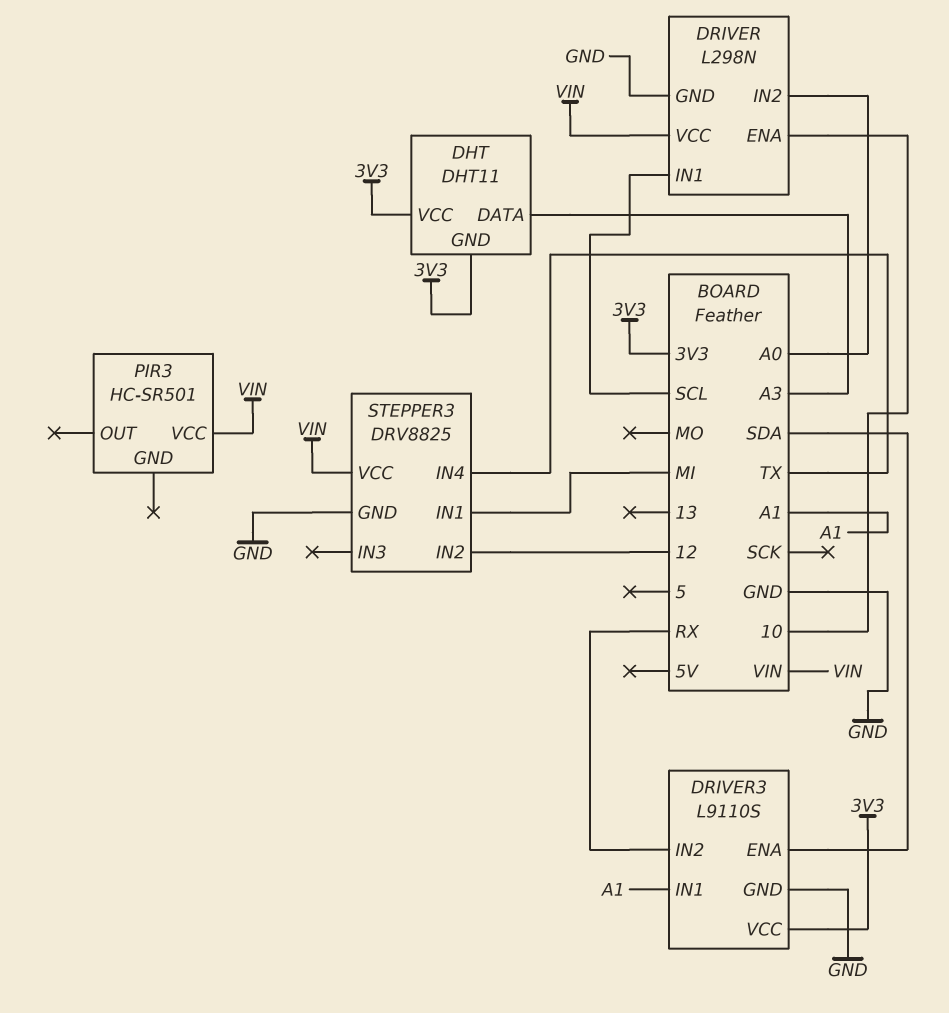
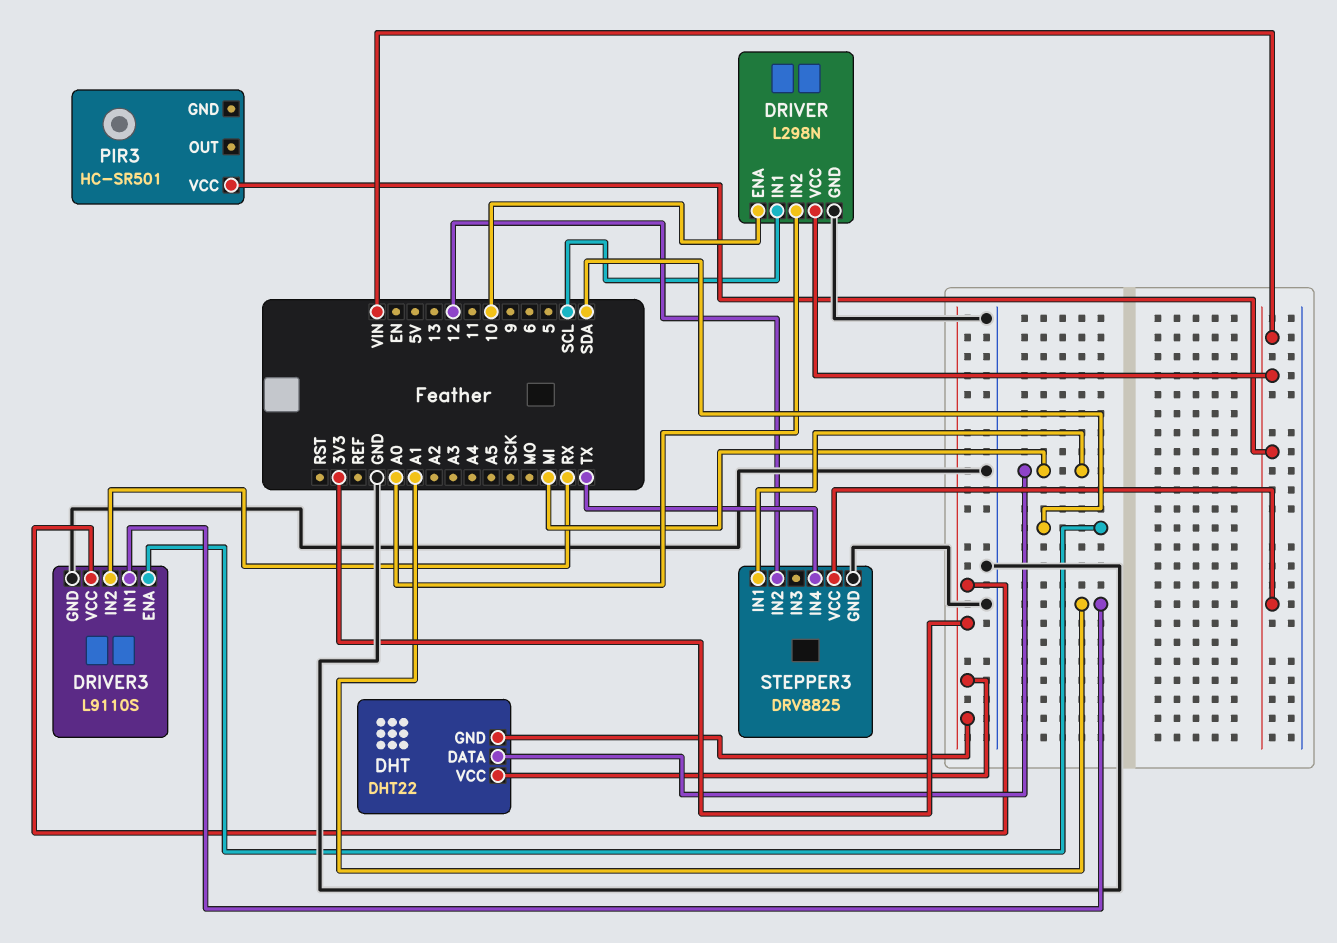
DHT: DHT11 -> DHT22
DHT pin DATA: A3 -> MI

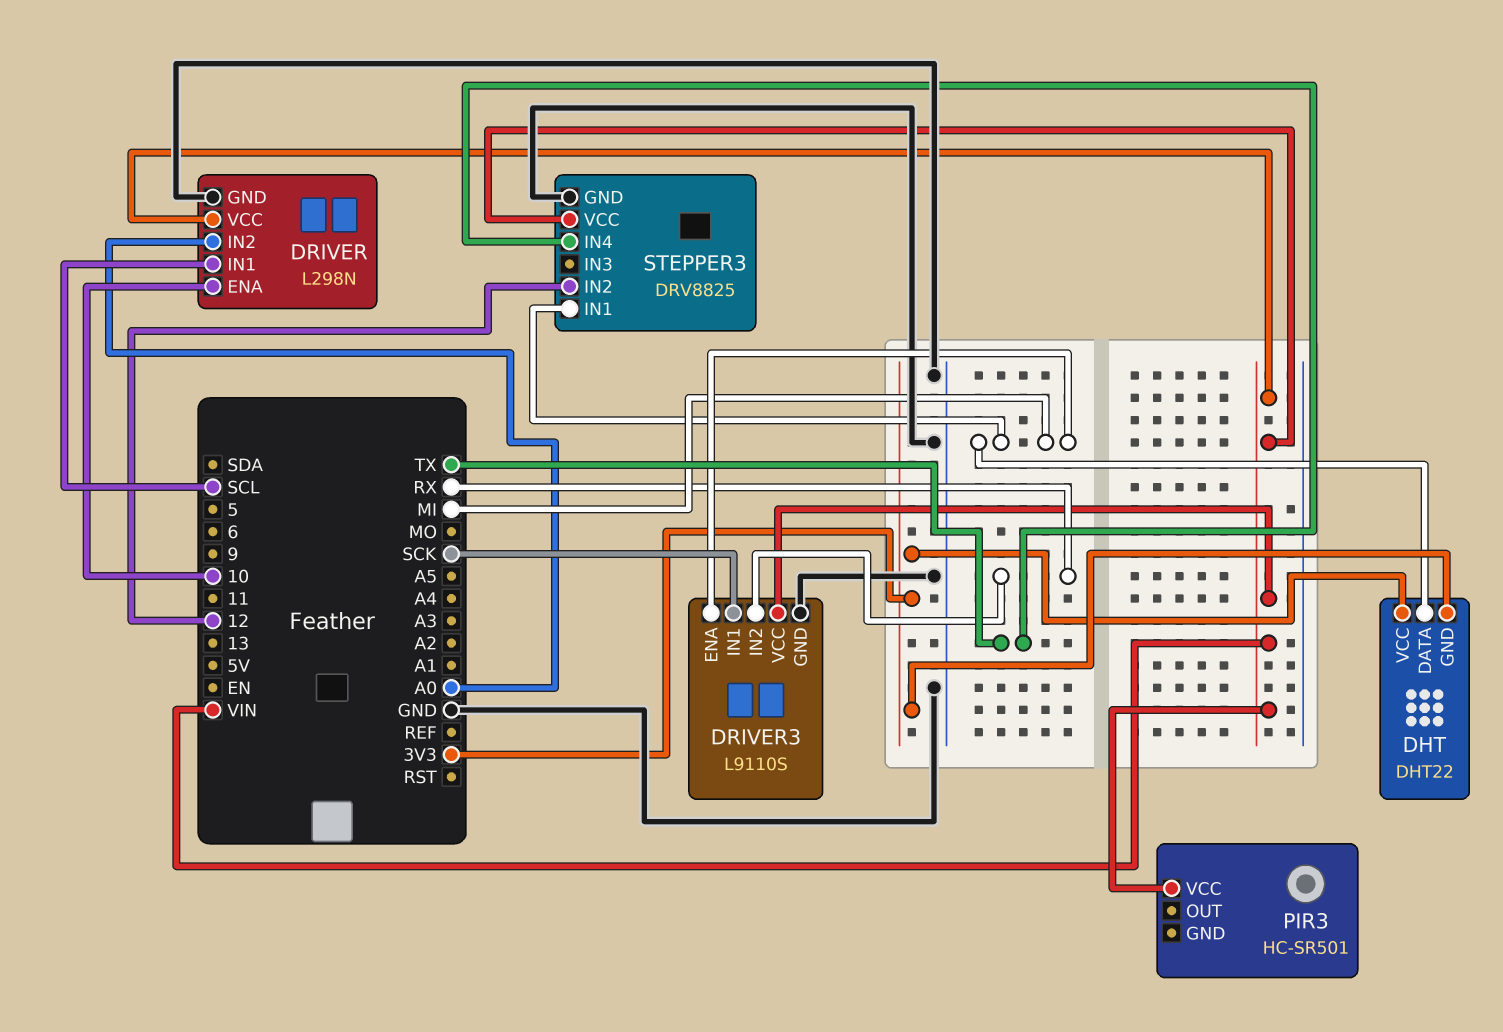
DRIVER3 pin ENA: SDA -> MI
DRIVER3 pin IN1: A1 -> SCK
DRIVER3 pin VCC: 3V3 -> VIN

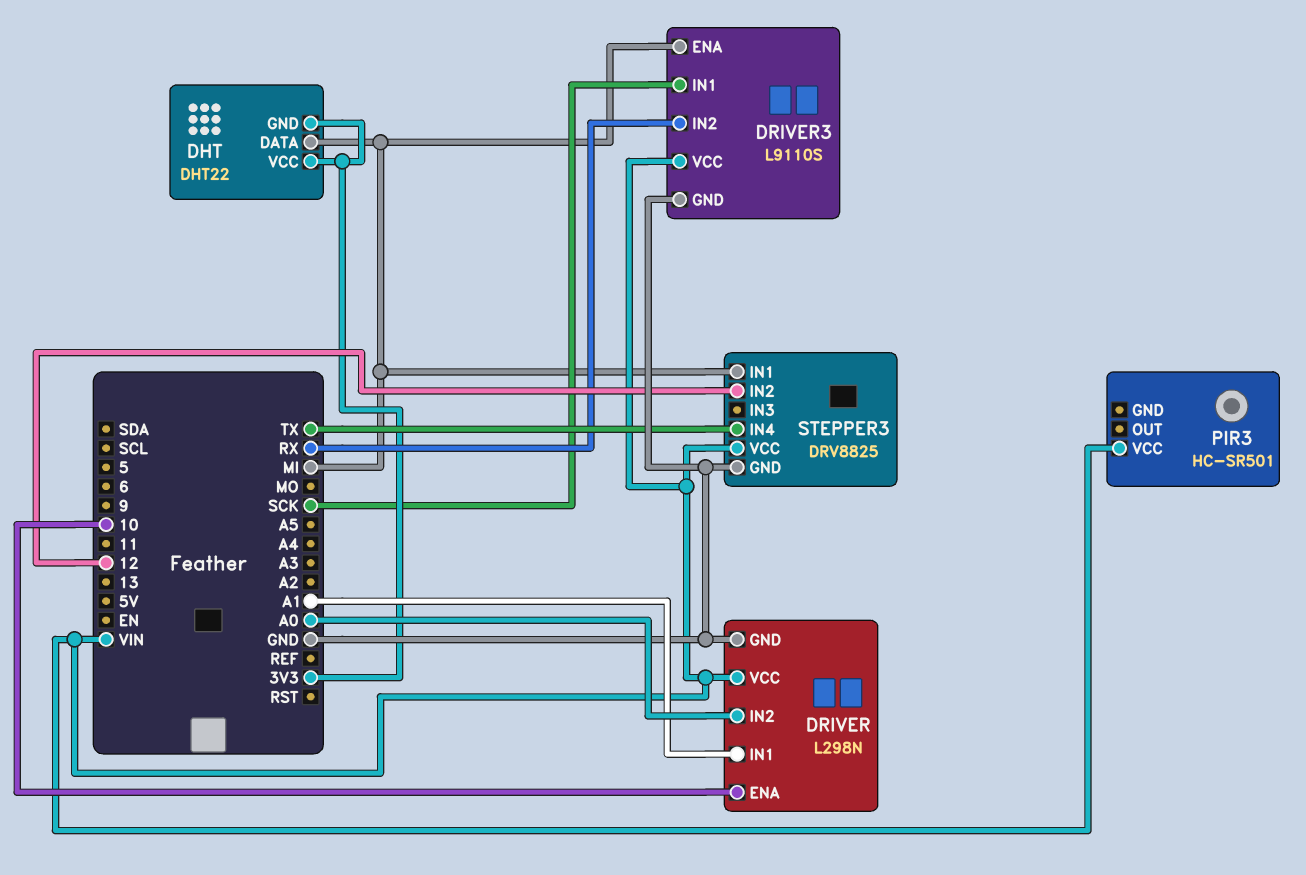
DRIVER pin IN1: SCL -> A1

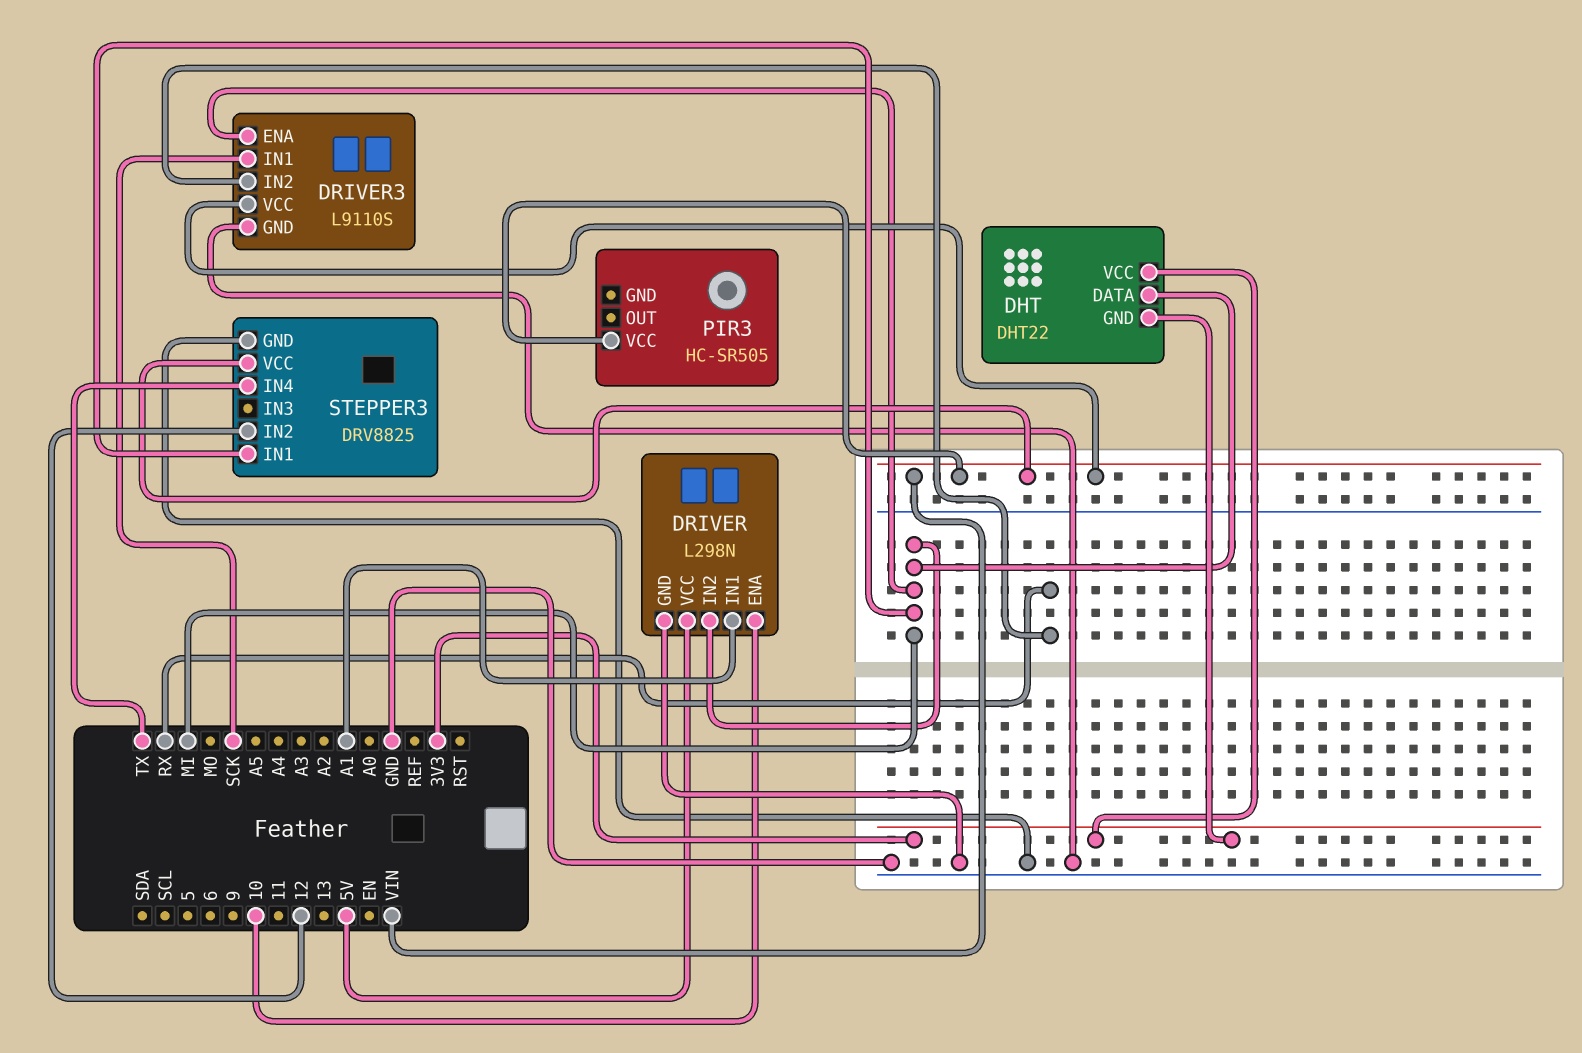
DRIVER pin IN2: A0 -> MI
DRIVER pin VCC: VIN -> 5V
PIR3: HC-SR501 -> HC-SR505

